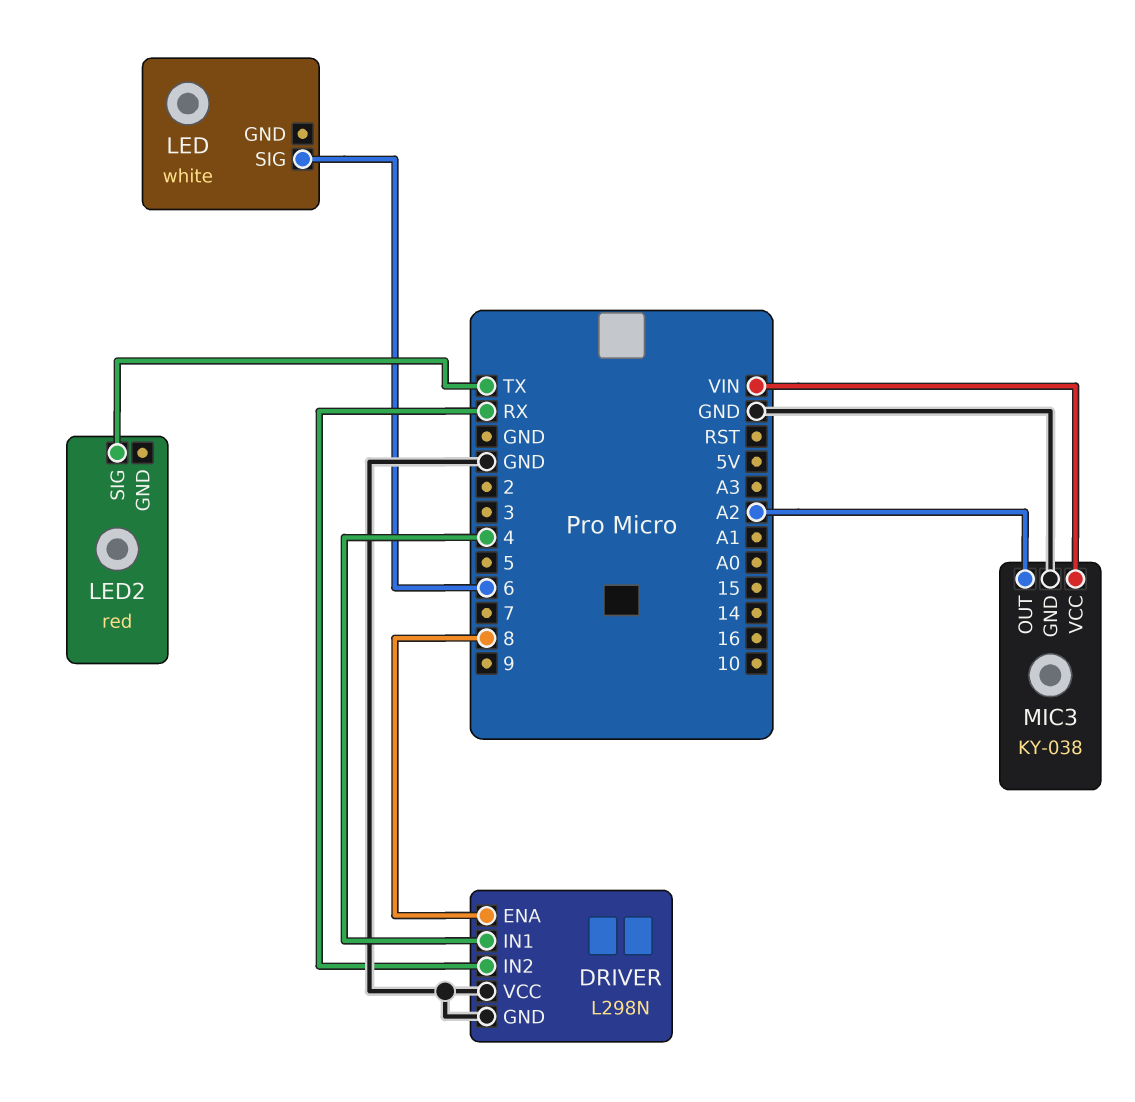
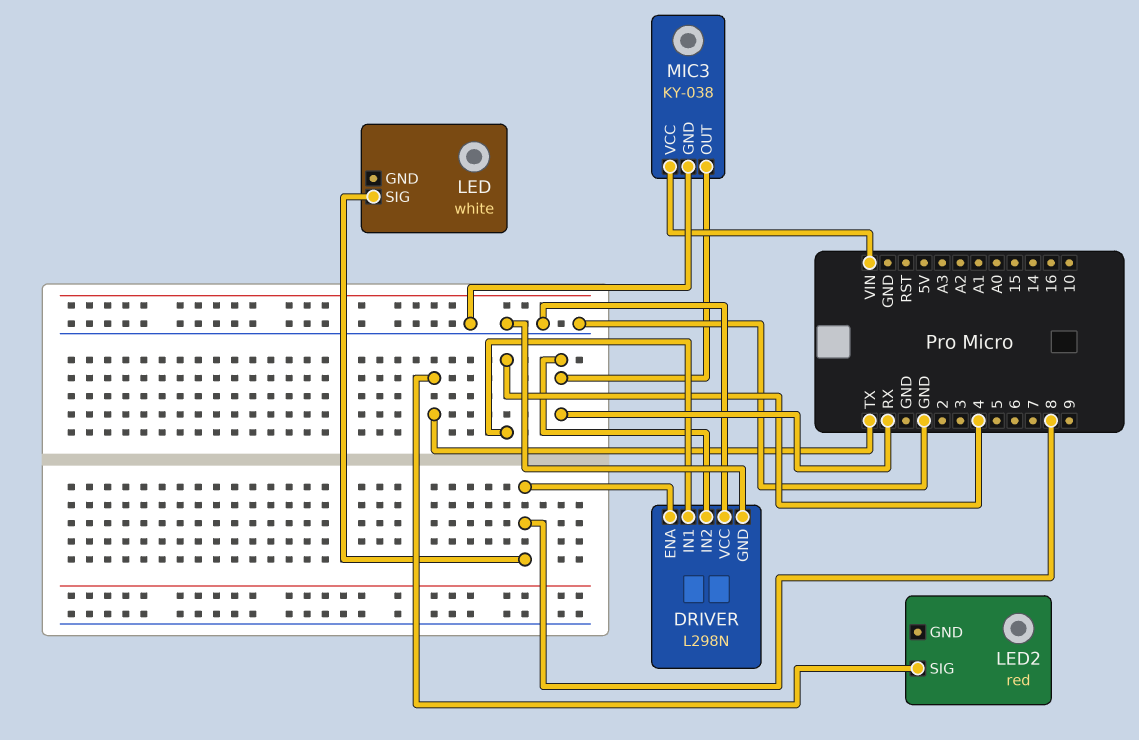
LED pin SIG: 6 -> 8
MIC3 pin OUT: A2 -> RX

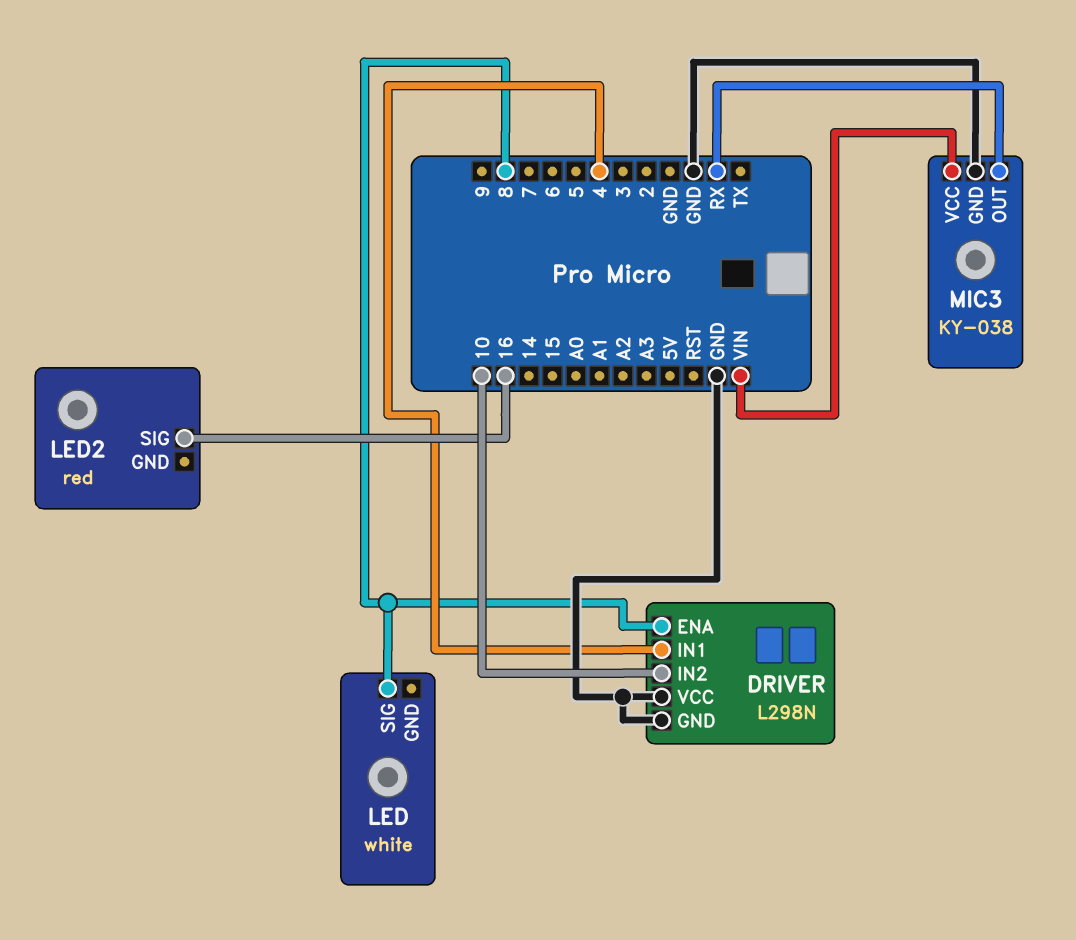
DRIVER pin IN2: RX -> 10
LED2 pin SIG: TX -> 16

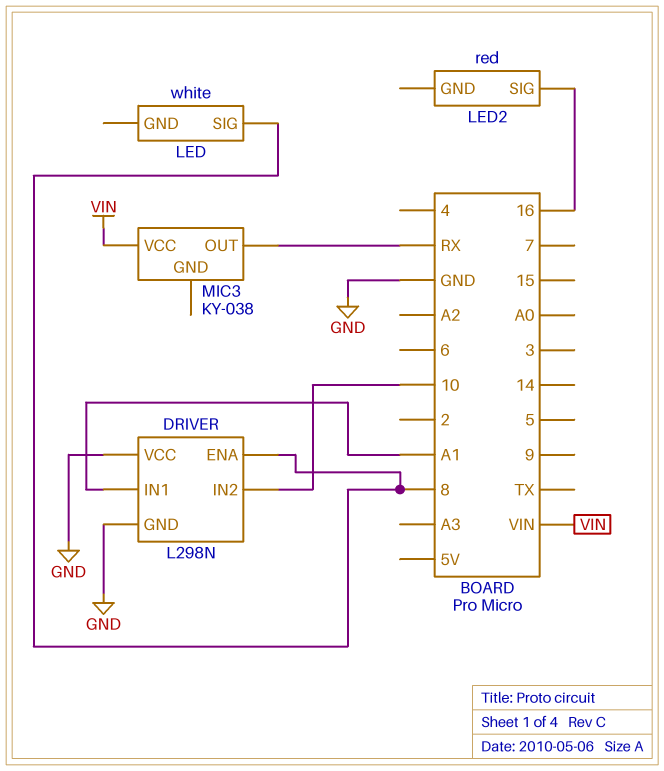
DRIVER pin IN1: 4 -> A1
MIC3 pin GND: GND -> none

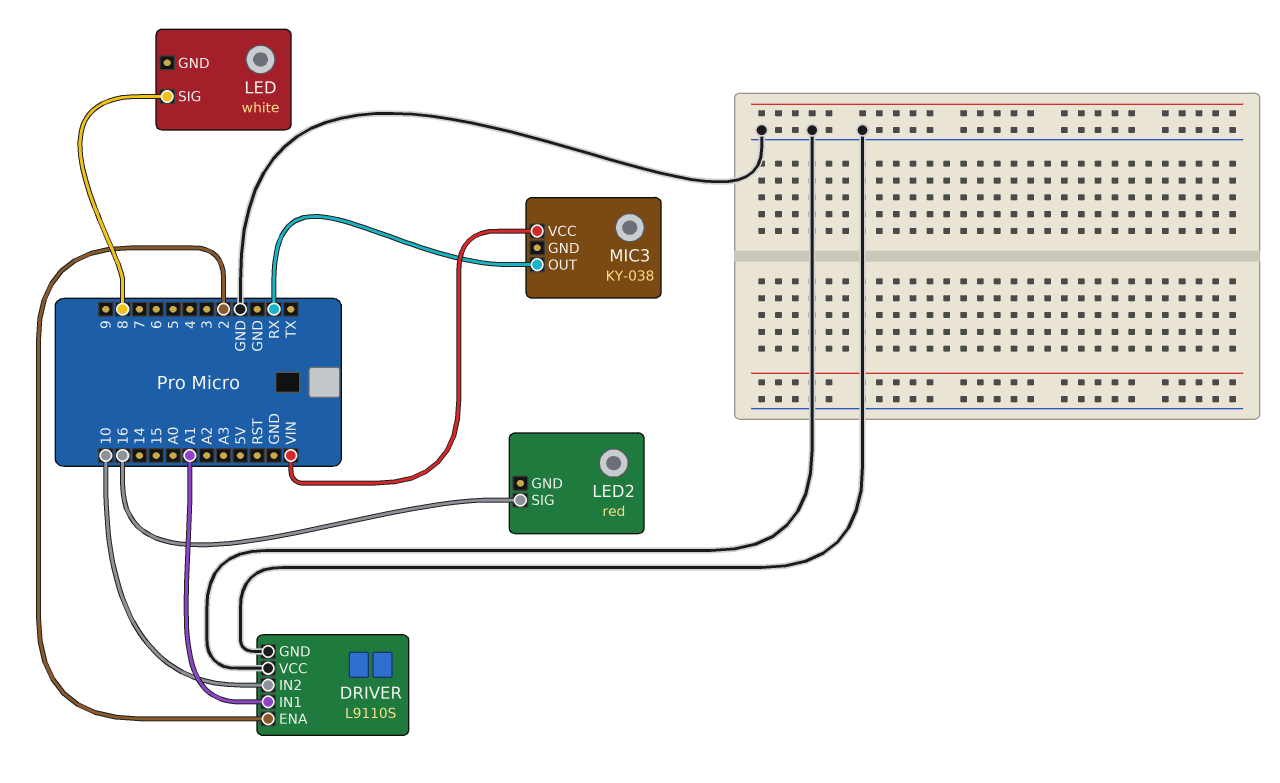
DRIVER: L298N -> L9110S
DRIVER pin ENA: 8 -> 2

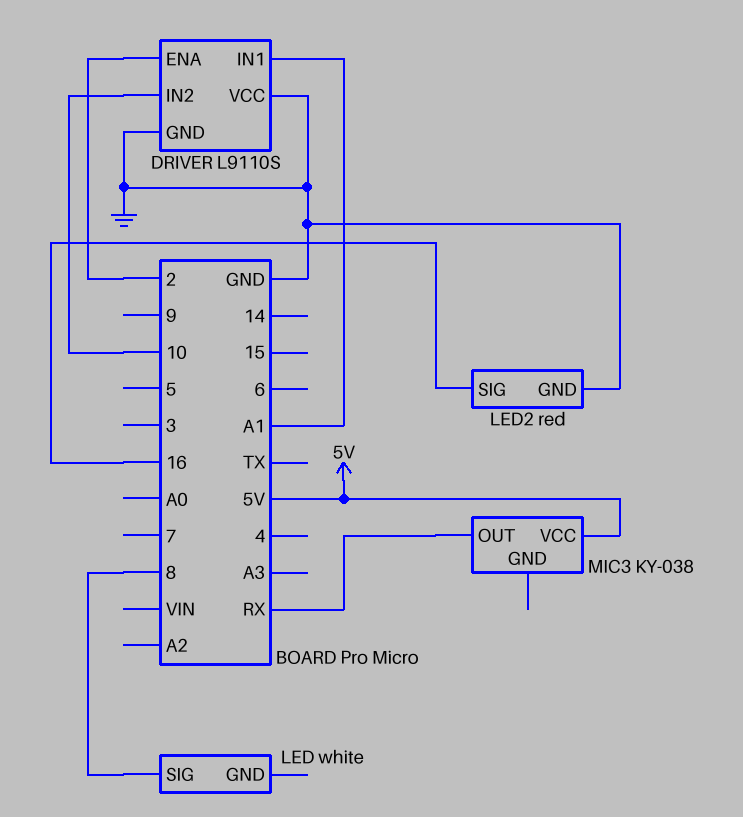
LED2 pin GND: none -> GND
MIC3 pin VCC: VIN -> 5V

